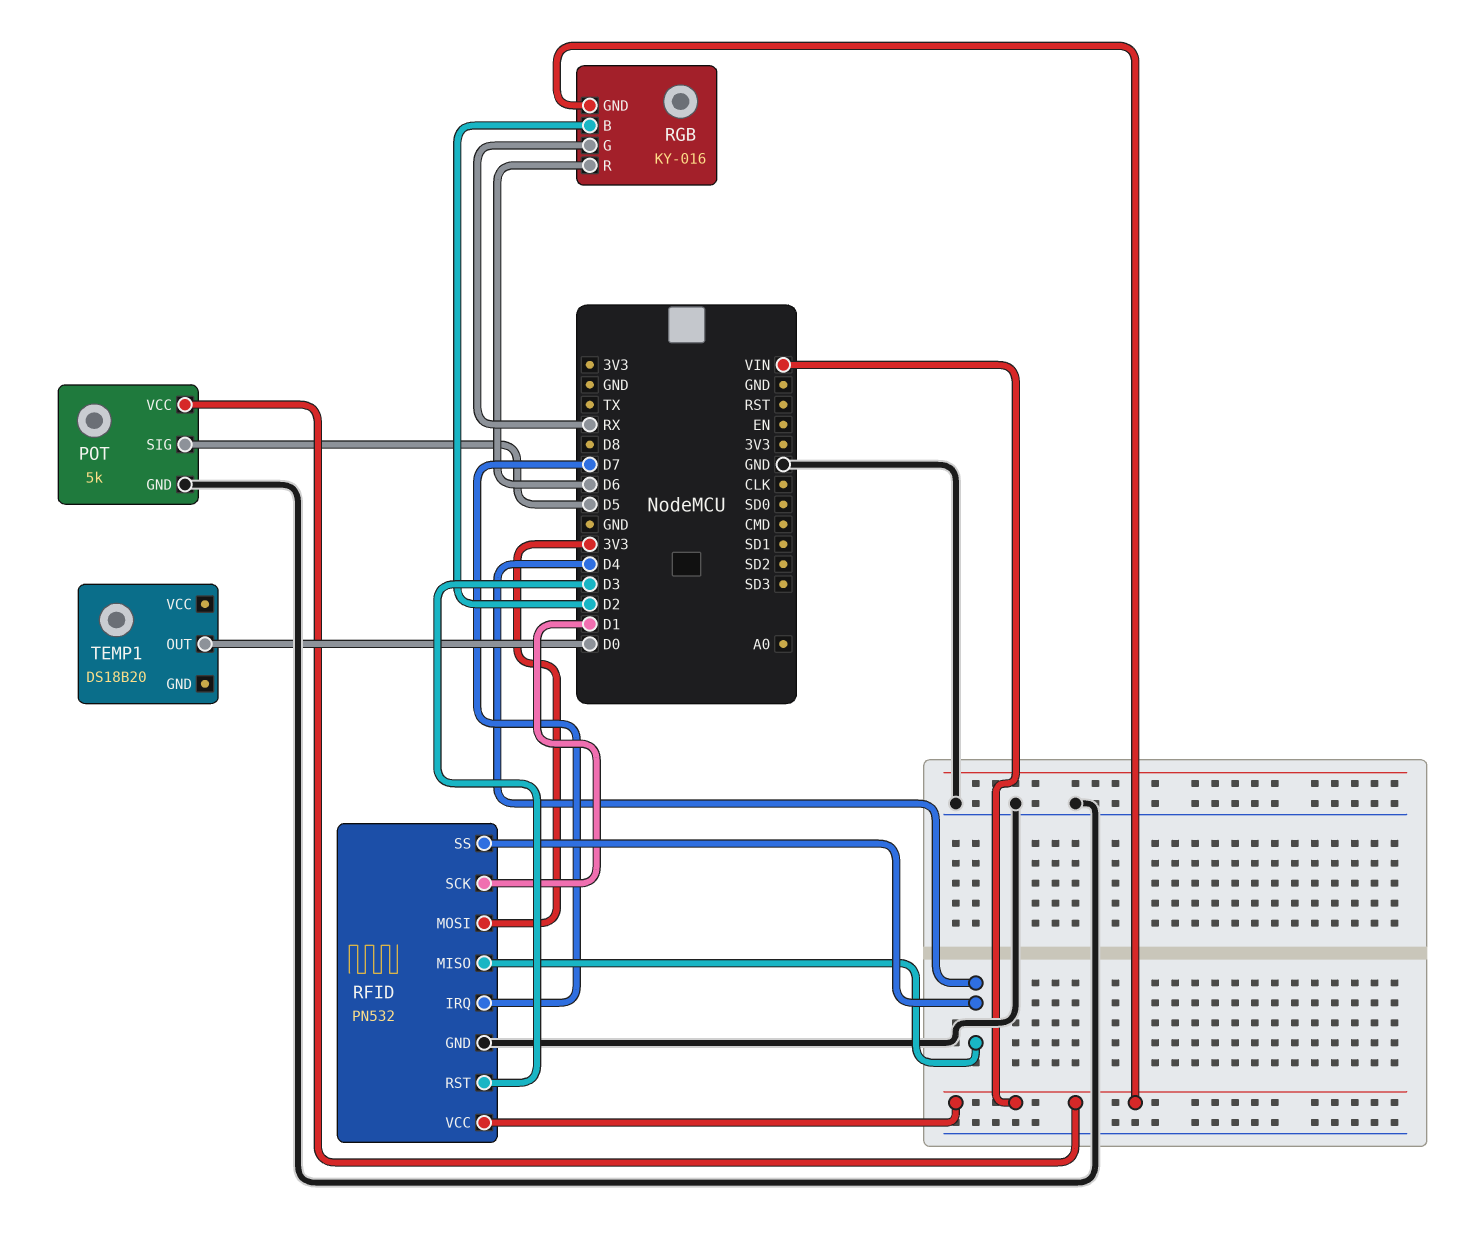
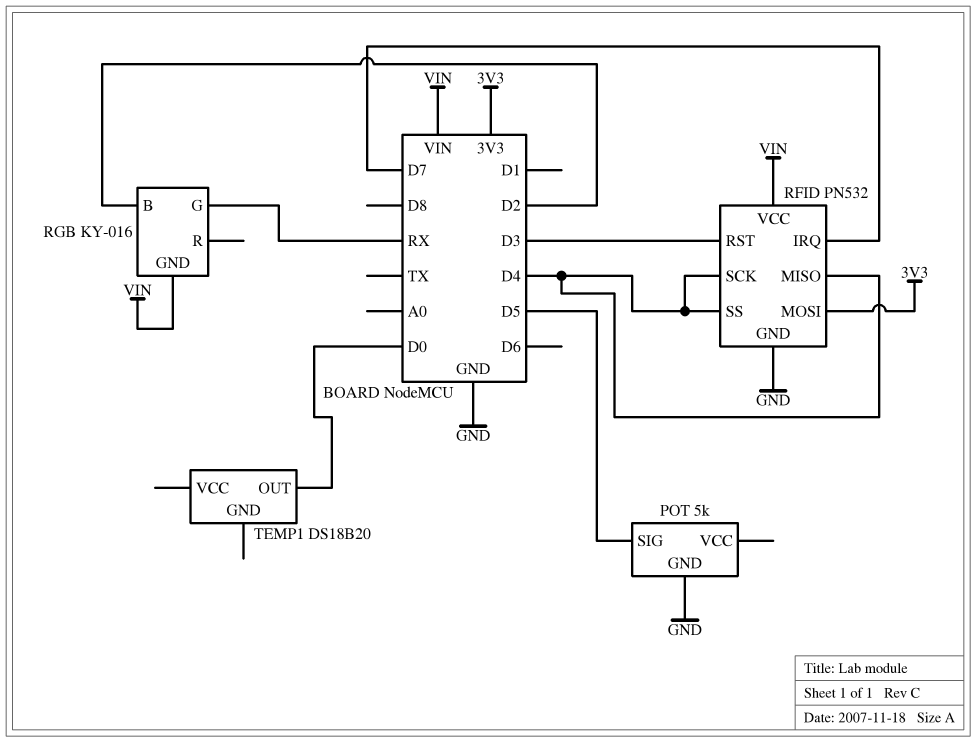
POT pin VCC: VIN -> none
RFID pin SCK: D1 -> D4
RGB pin R: D6 -> none

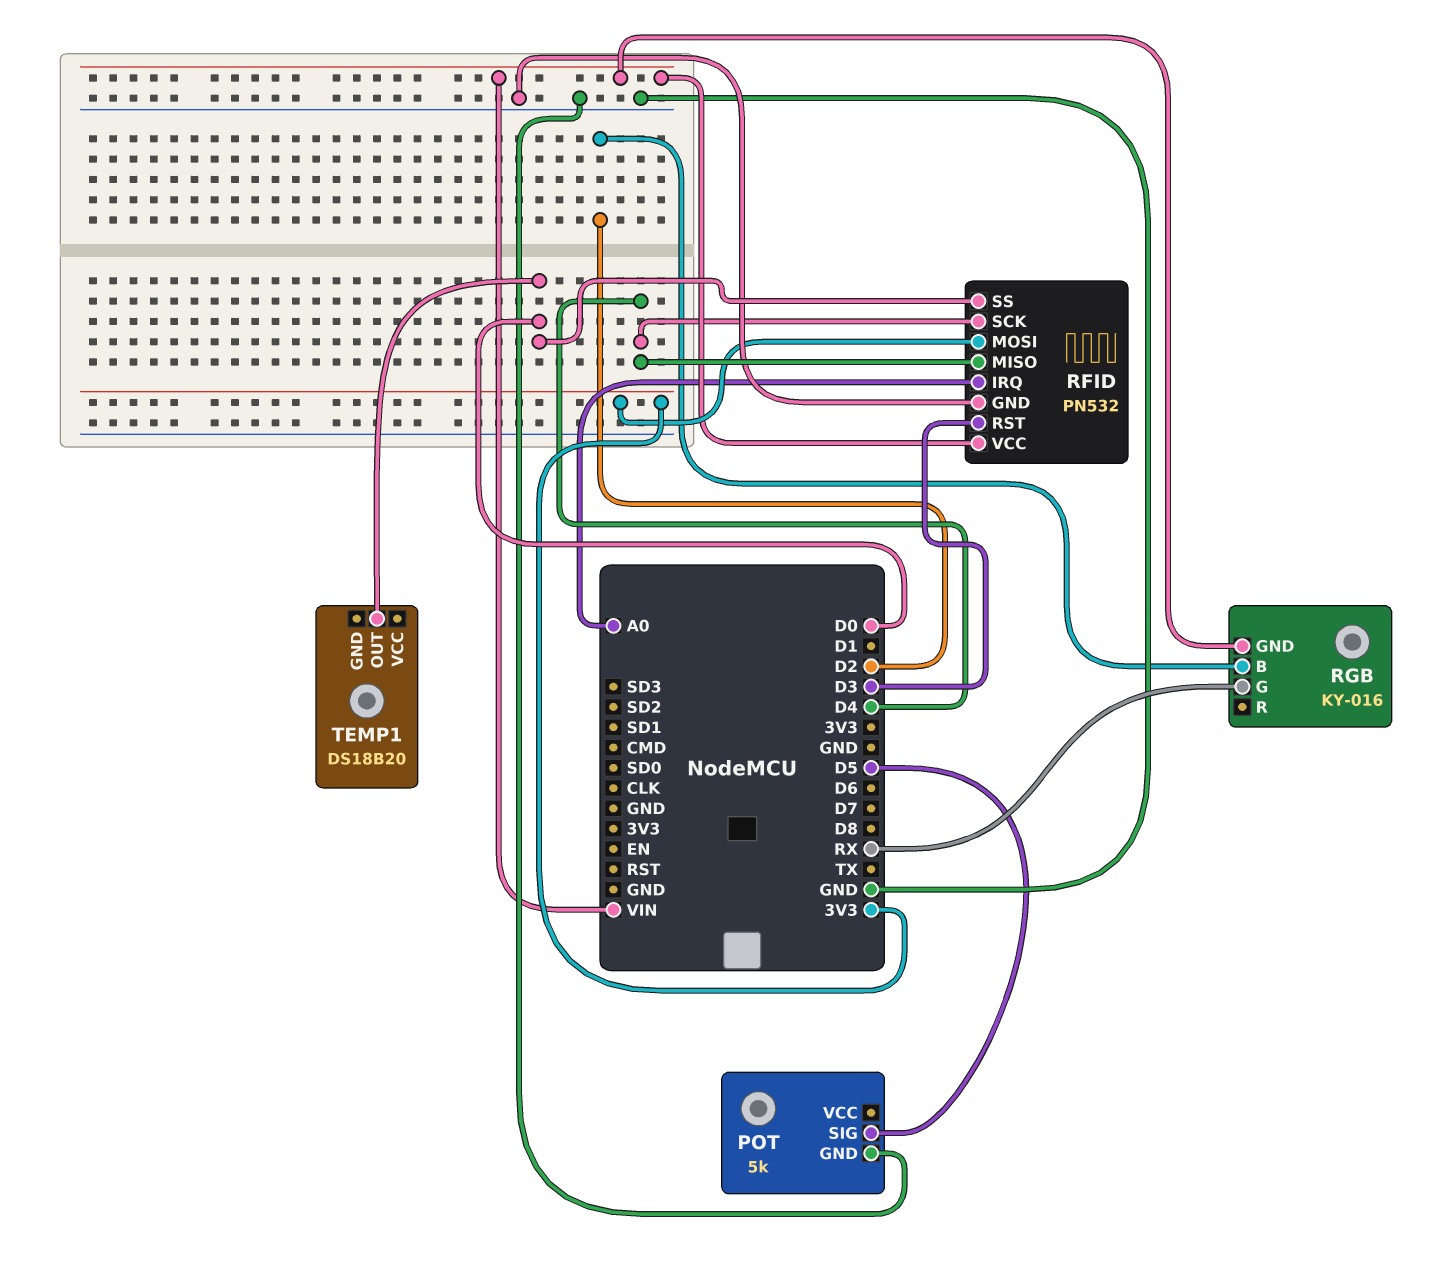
RFID pin IRQ: D7 -> A0
RFID pin SS: D4 -> D0

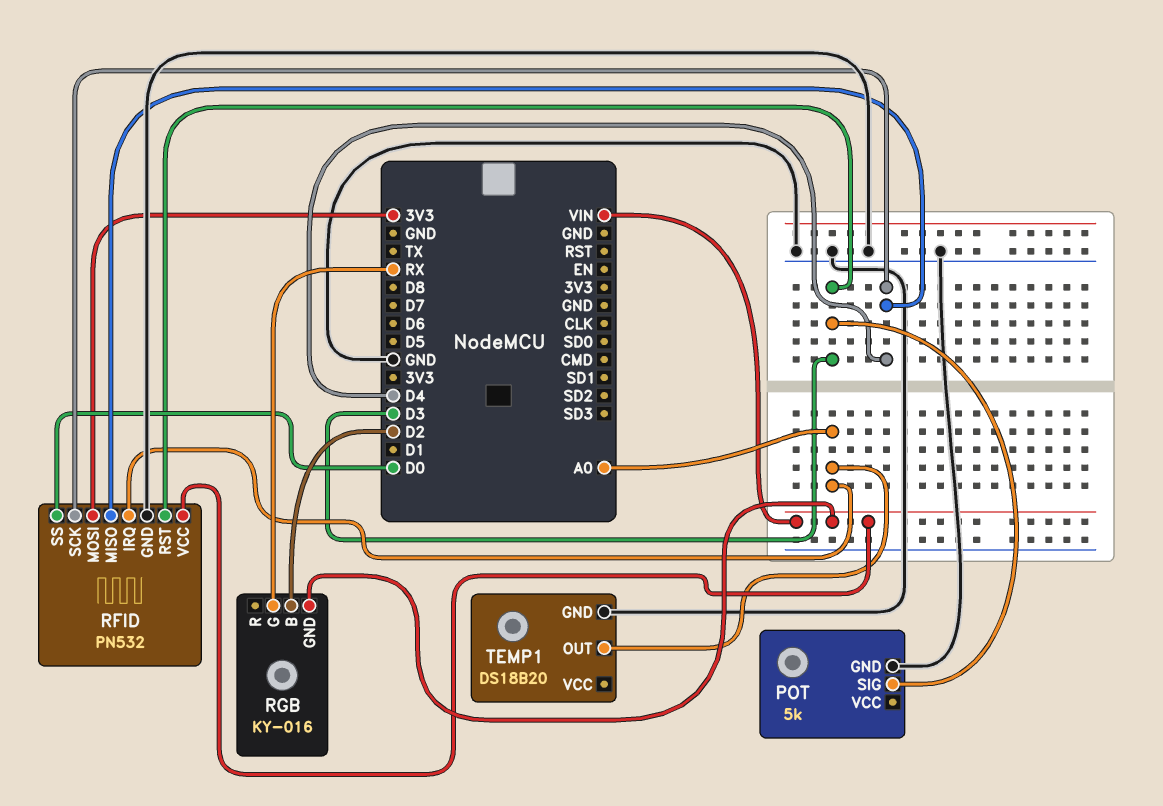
POT pin SIG: D5 -> D3
TEMP1 pin GND: none -> GND
TEMP1 pin OUT: D0 -> A0

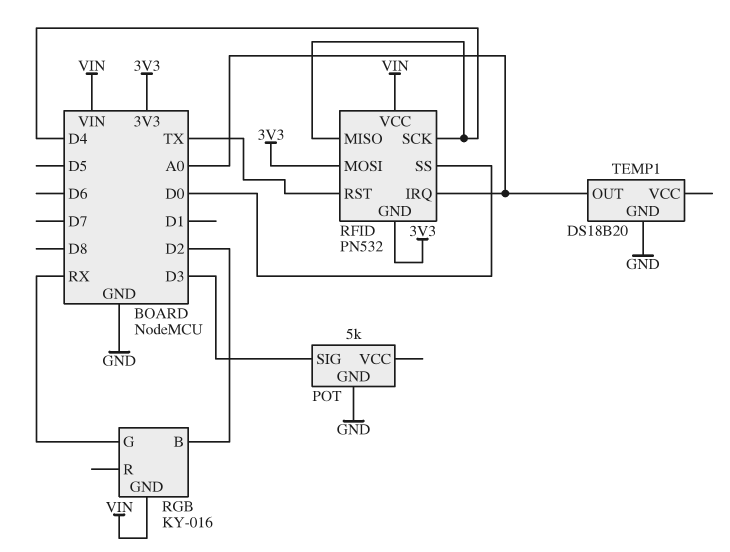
RFID pin GND: GND -> 3V3
RFID pin RST: D3 -> TX

